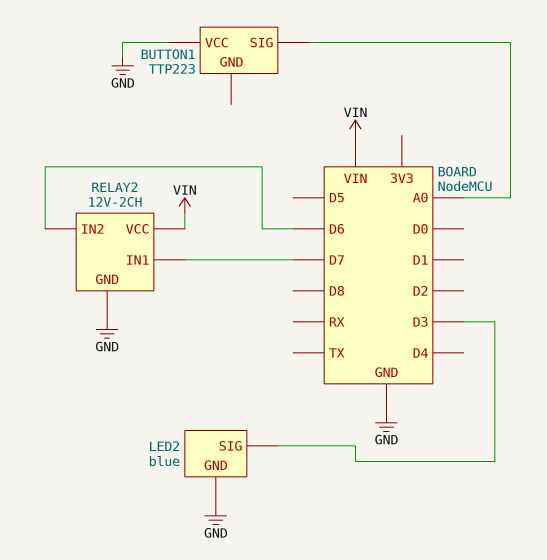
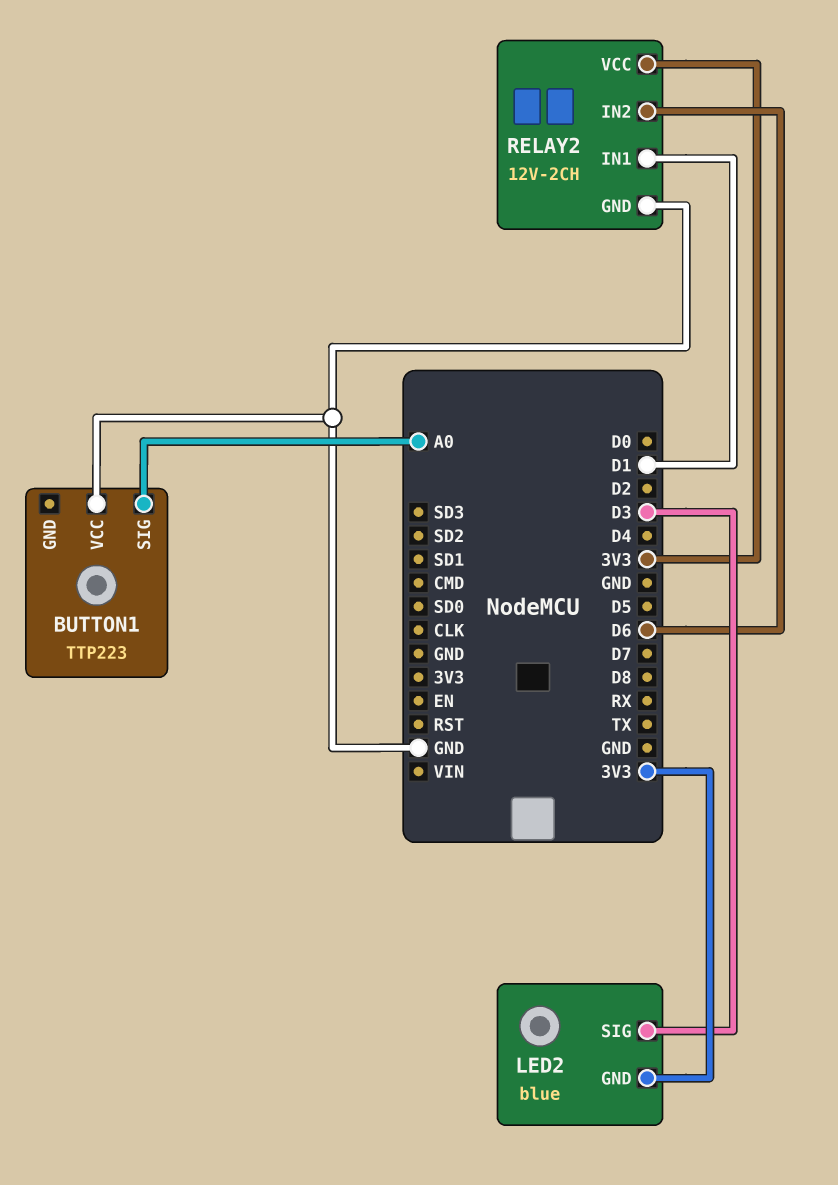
LED2 pin GND: GND -> 3V3
RELAY2 pin IN1: D7 -> D1
RELAY2 pin VCC: VIN -> 3V3

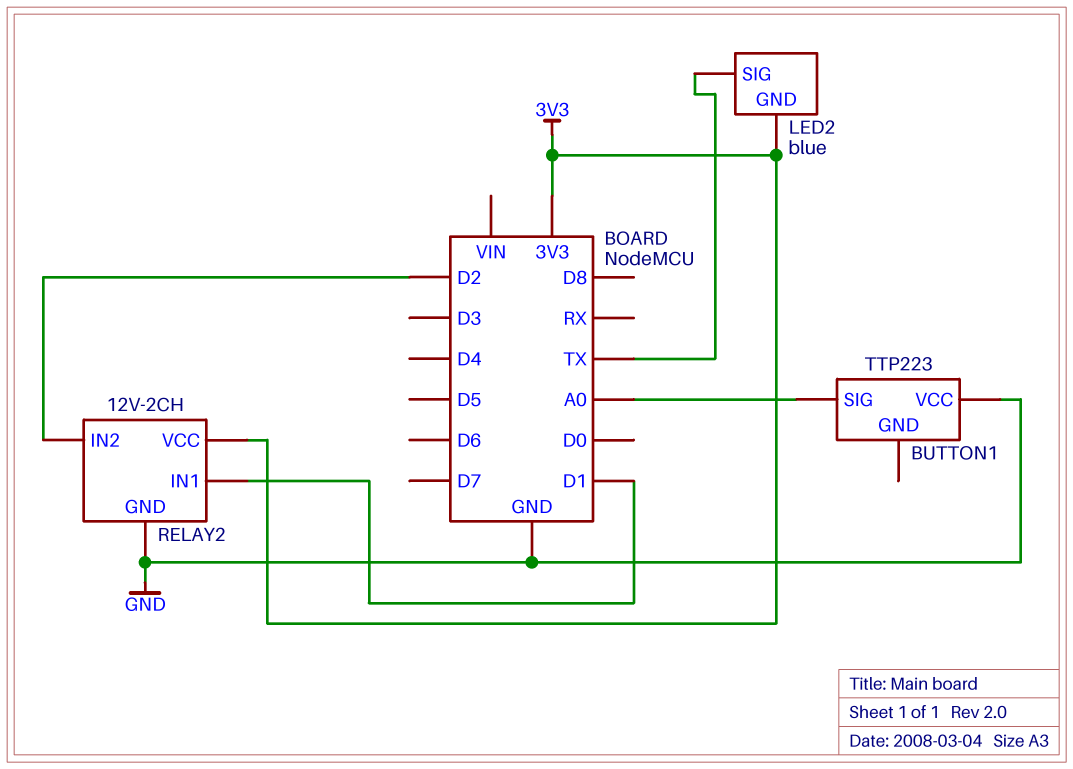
LED2 pin SIG: D3 -> TX
RELAY2 pin IN2: D6 -> D2

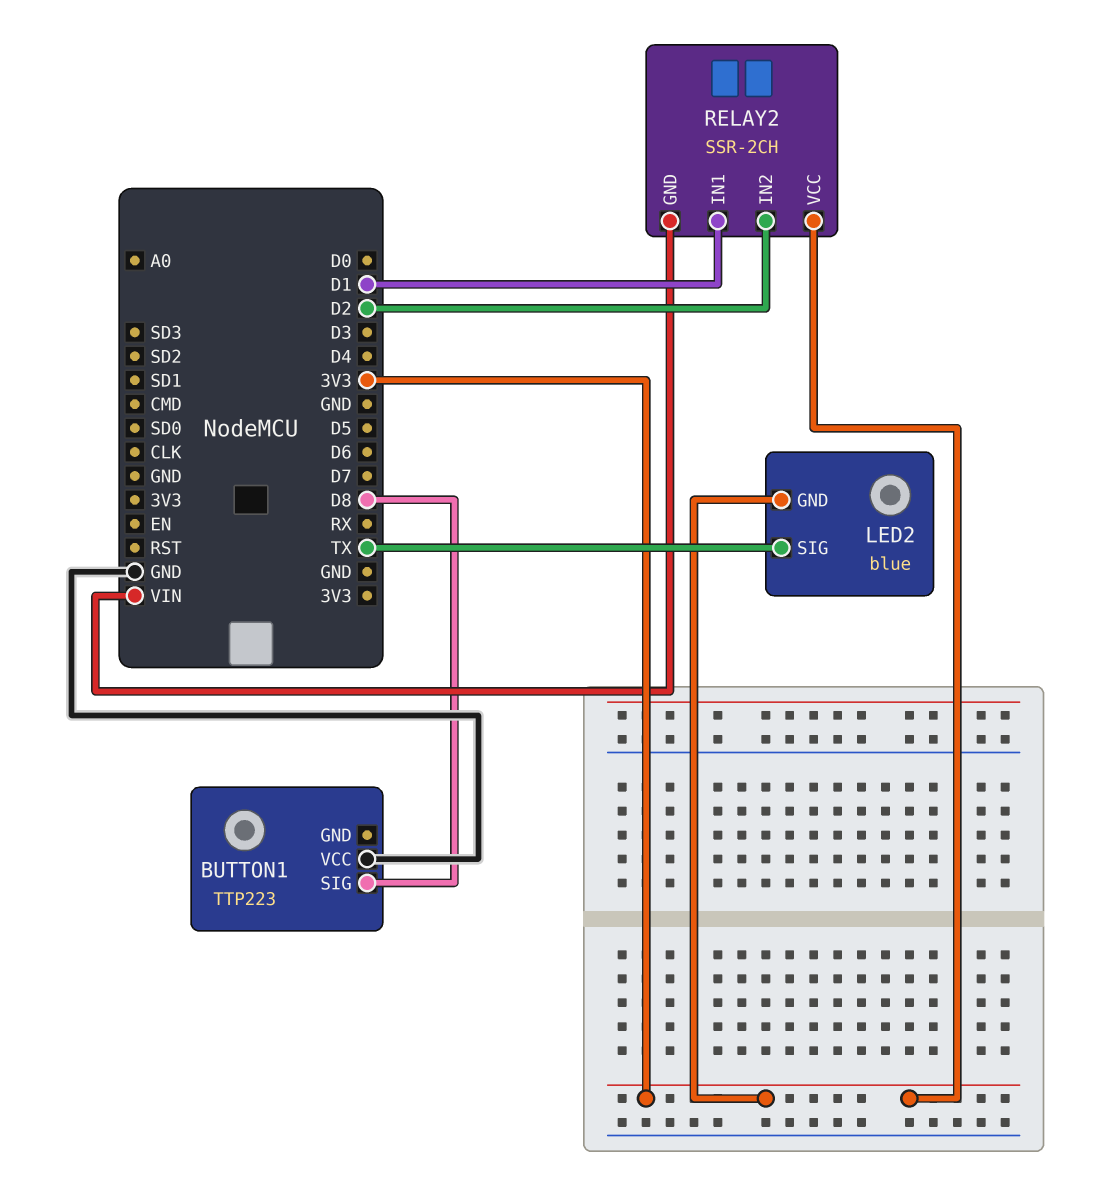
BUTTON1 pin SIG: A0 -> D8
RELAY2: 12V-2CH -> SSR-2CH
RELAY2 pin GND: GND -> VIN

